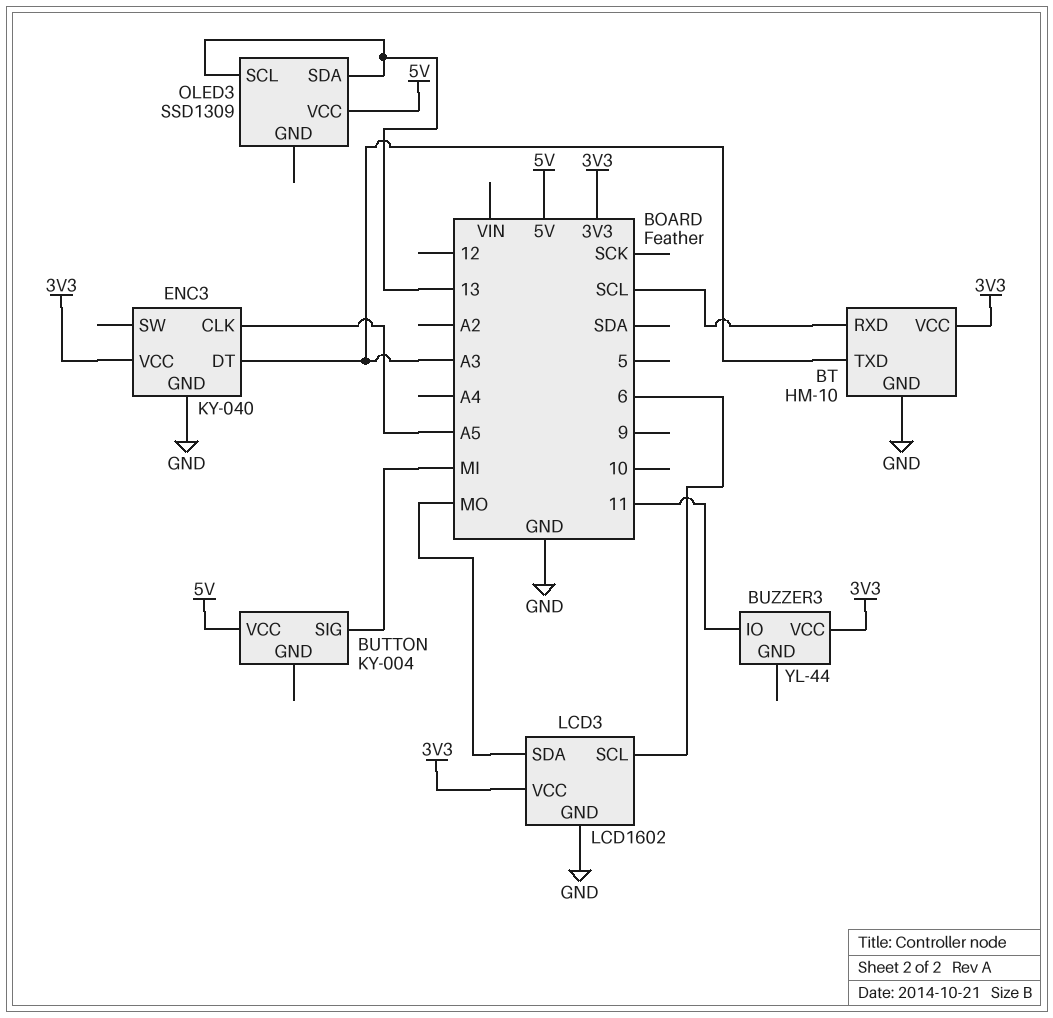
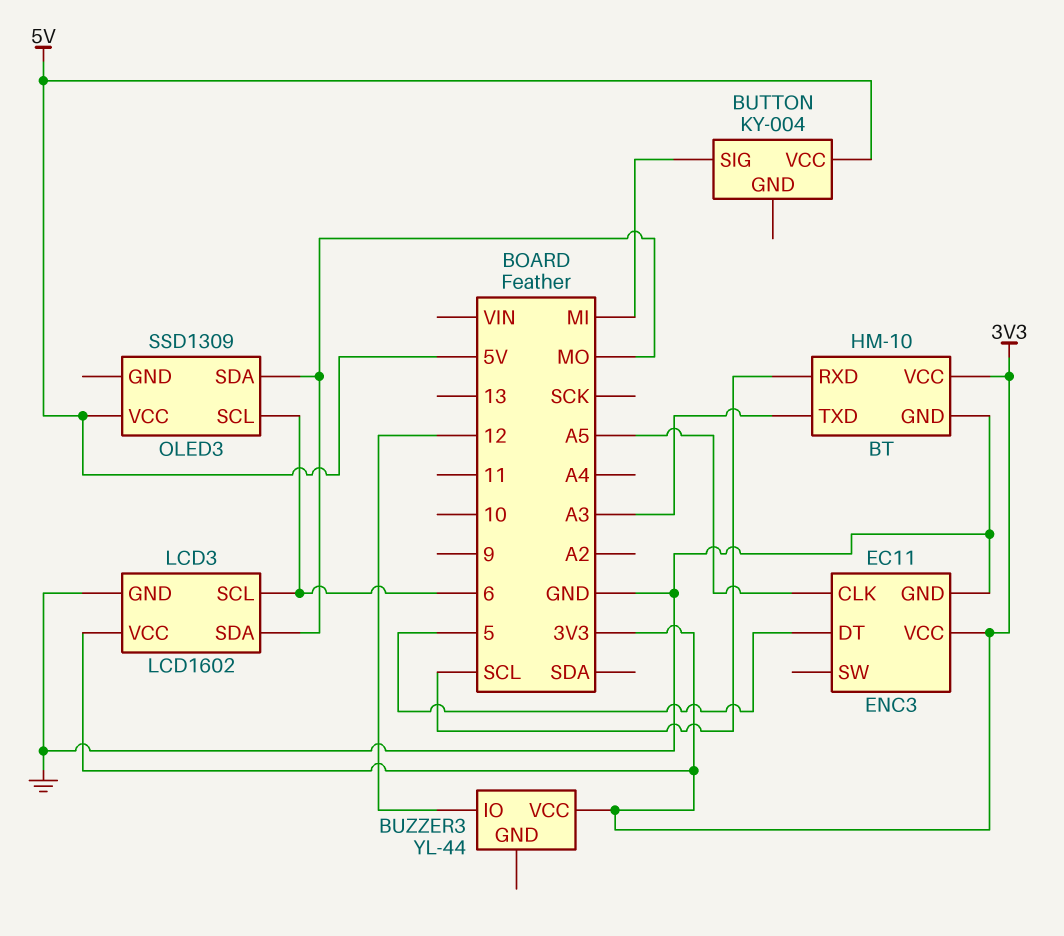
BUZZER3 pin IO: 11 -> 12
ENC3: KY-040 -> EC11
ENC3 pin DT: A3 -> 5
OLED3 pin SCL: 13 -> 6
OLED3 pin SDA: 13 -> MO

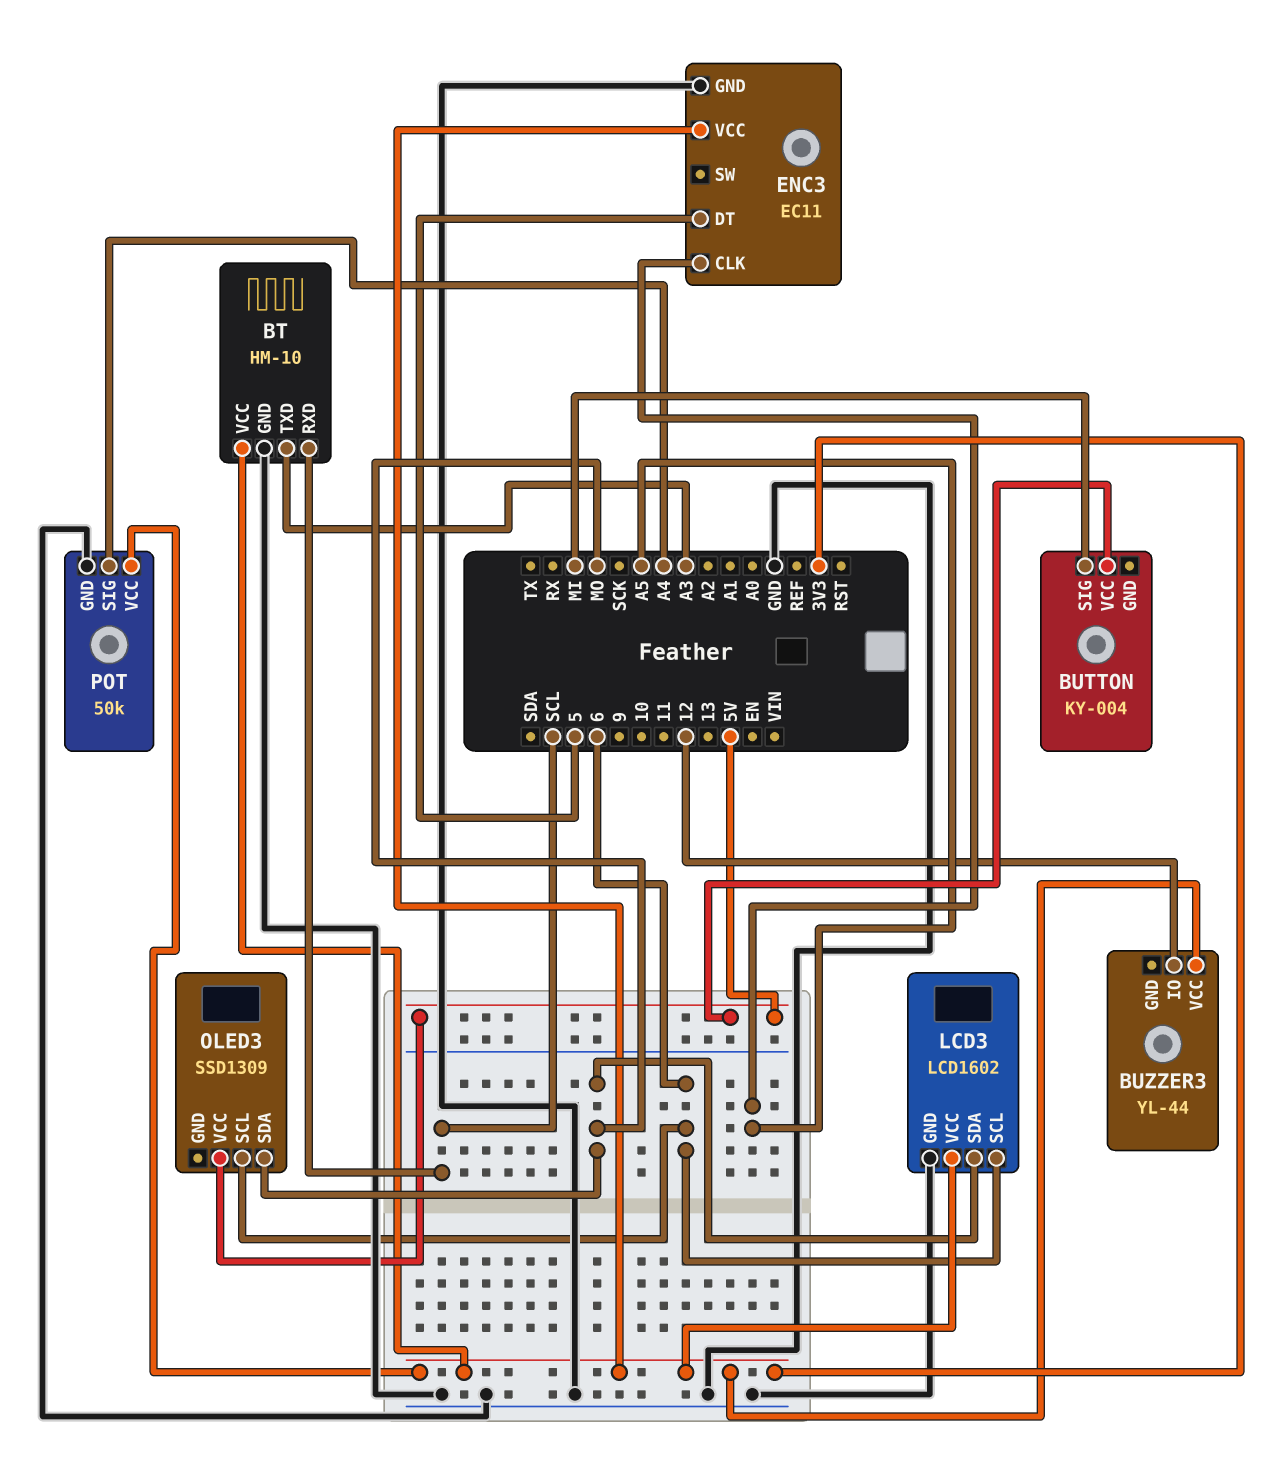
POT: none -> 50k
POT pin GND: none -> GND
POT pin SIG: none -> A4
POT pin VCC: none -> 3V3

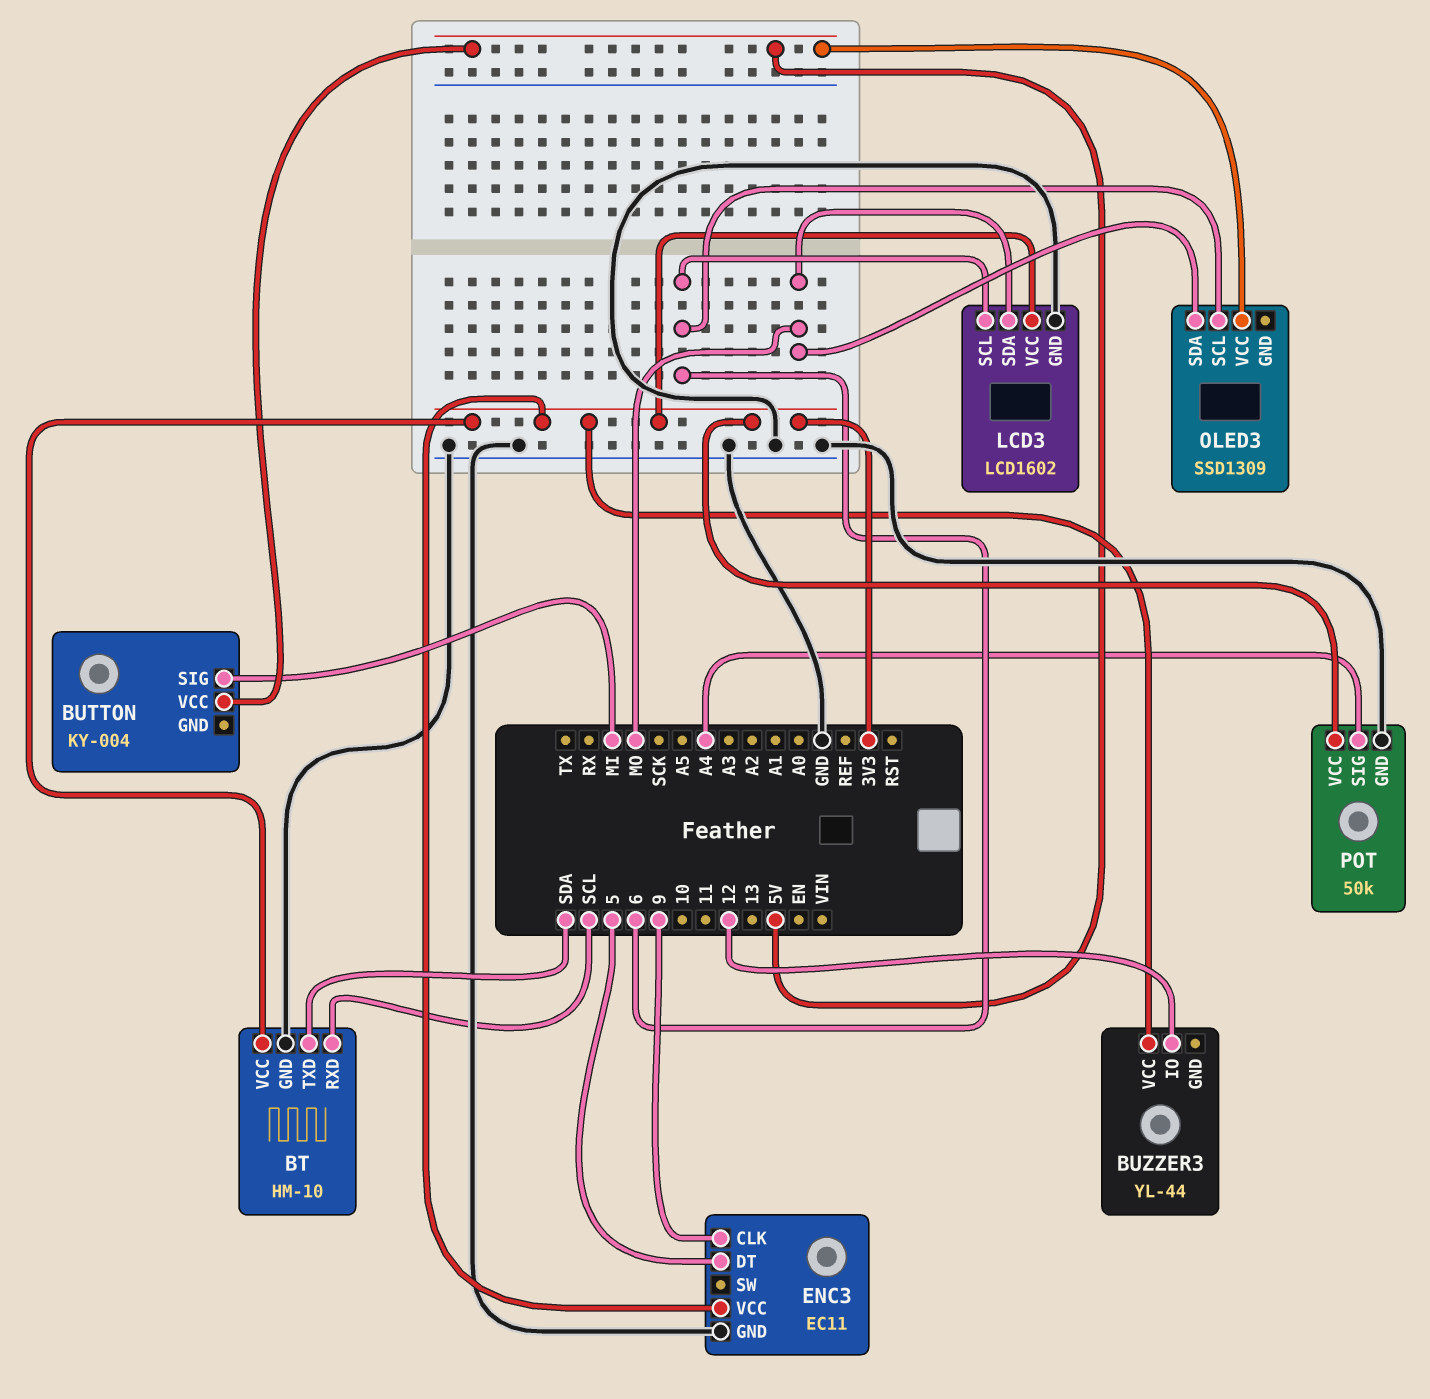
BT pin TXD: A3 -> SDA
ENC3 pin CLK: A5 -> 9

